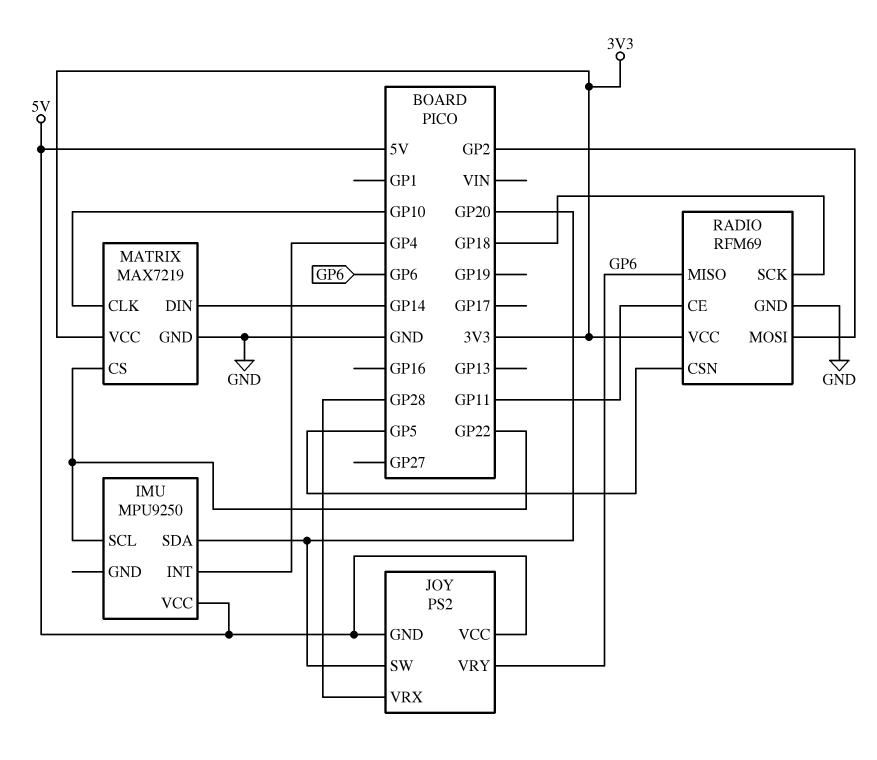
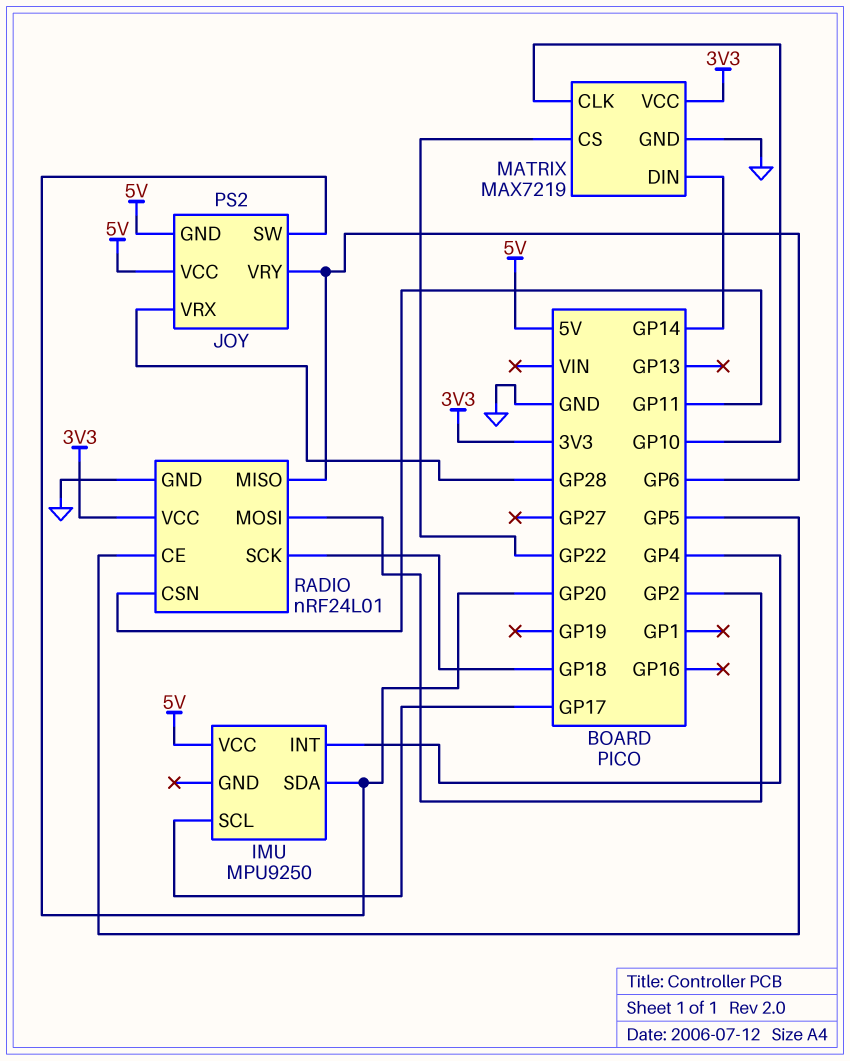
IMU pin SCL: GP22 -> GP17
RADIO: RFM69 -> nRF24L01
RADIO pin CE: GP11 -> GP5
RADIO pin CSN: GP5 -> GP11

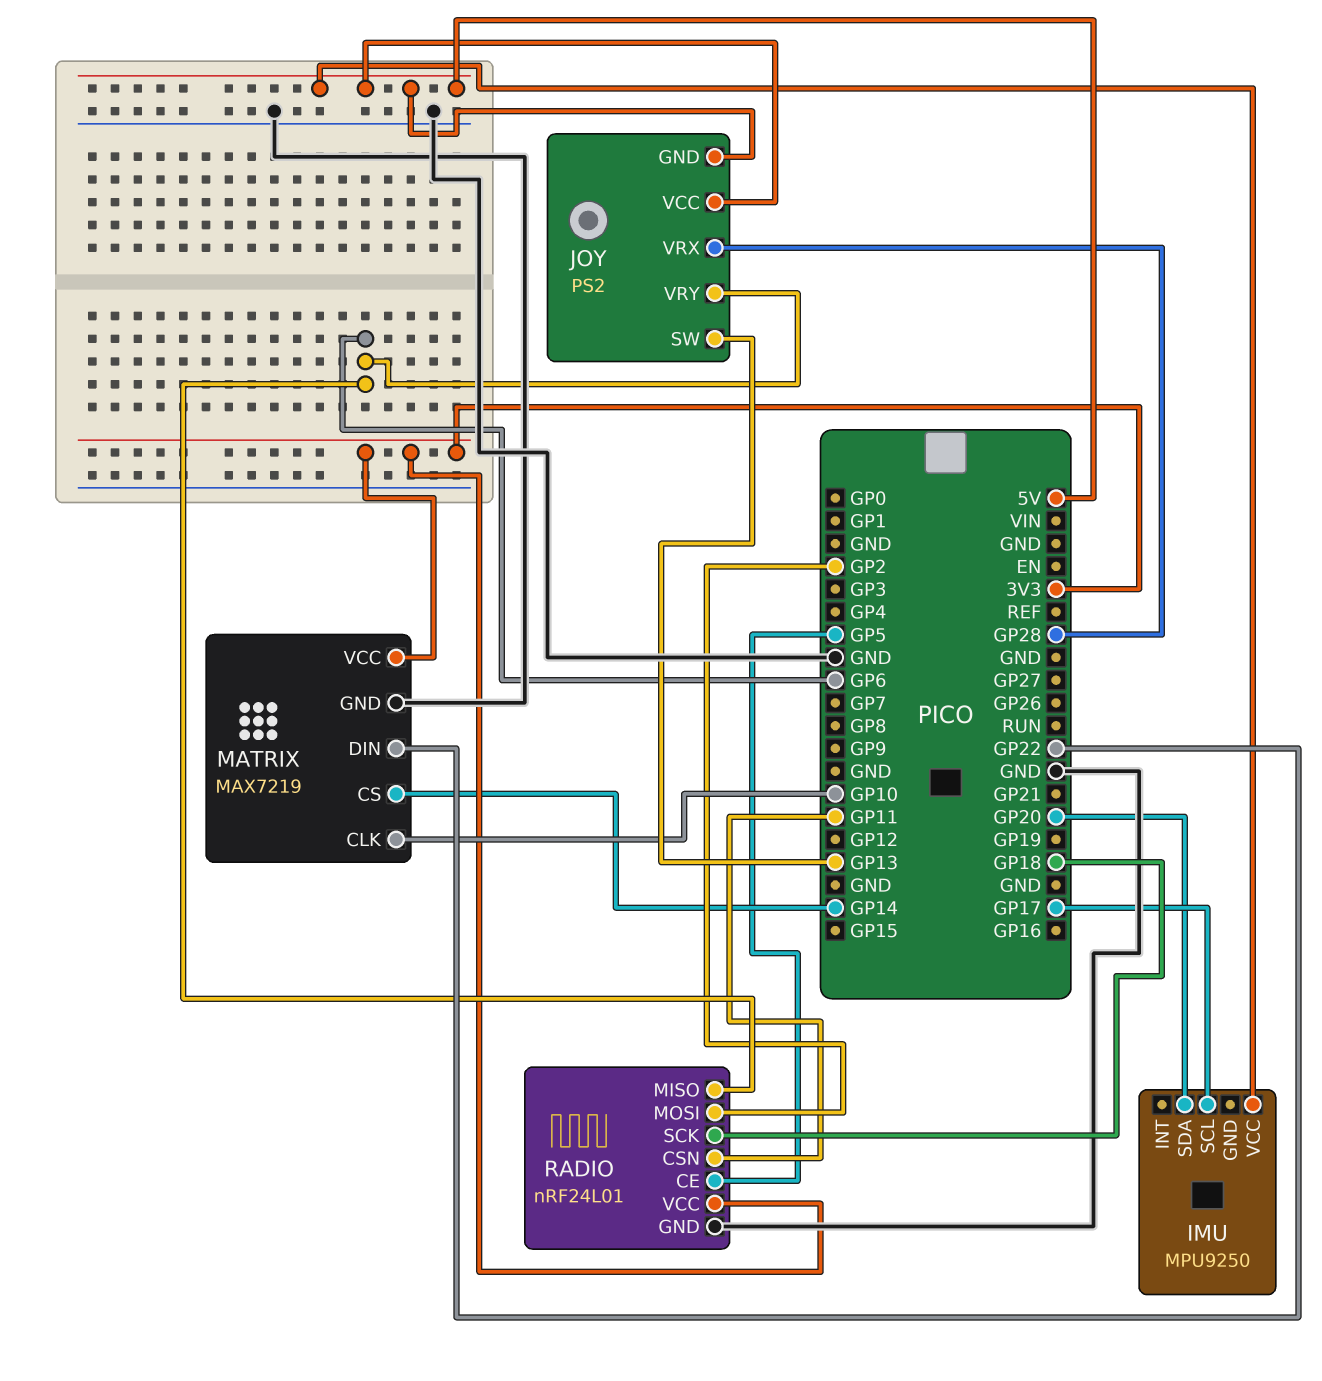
IMU pin INT: GP4 -> none
JOY pin SW: GP20 -> GP13
MATRIX pin CS: GP22 -> GP14
MATRIX pin DIN: GP14 -> GP22

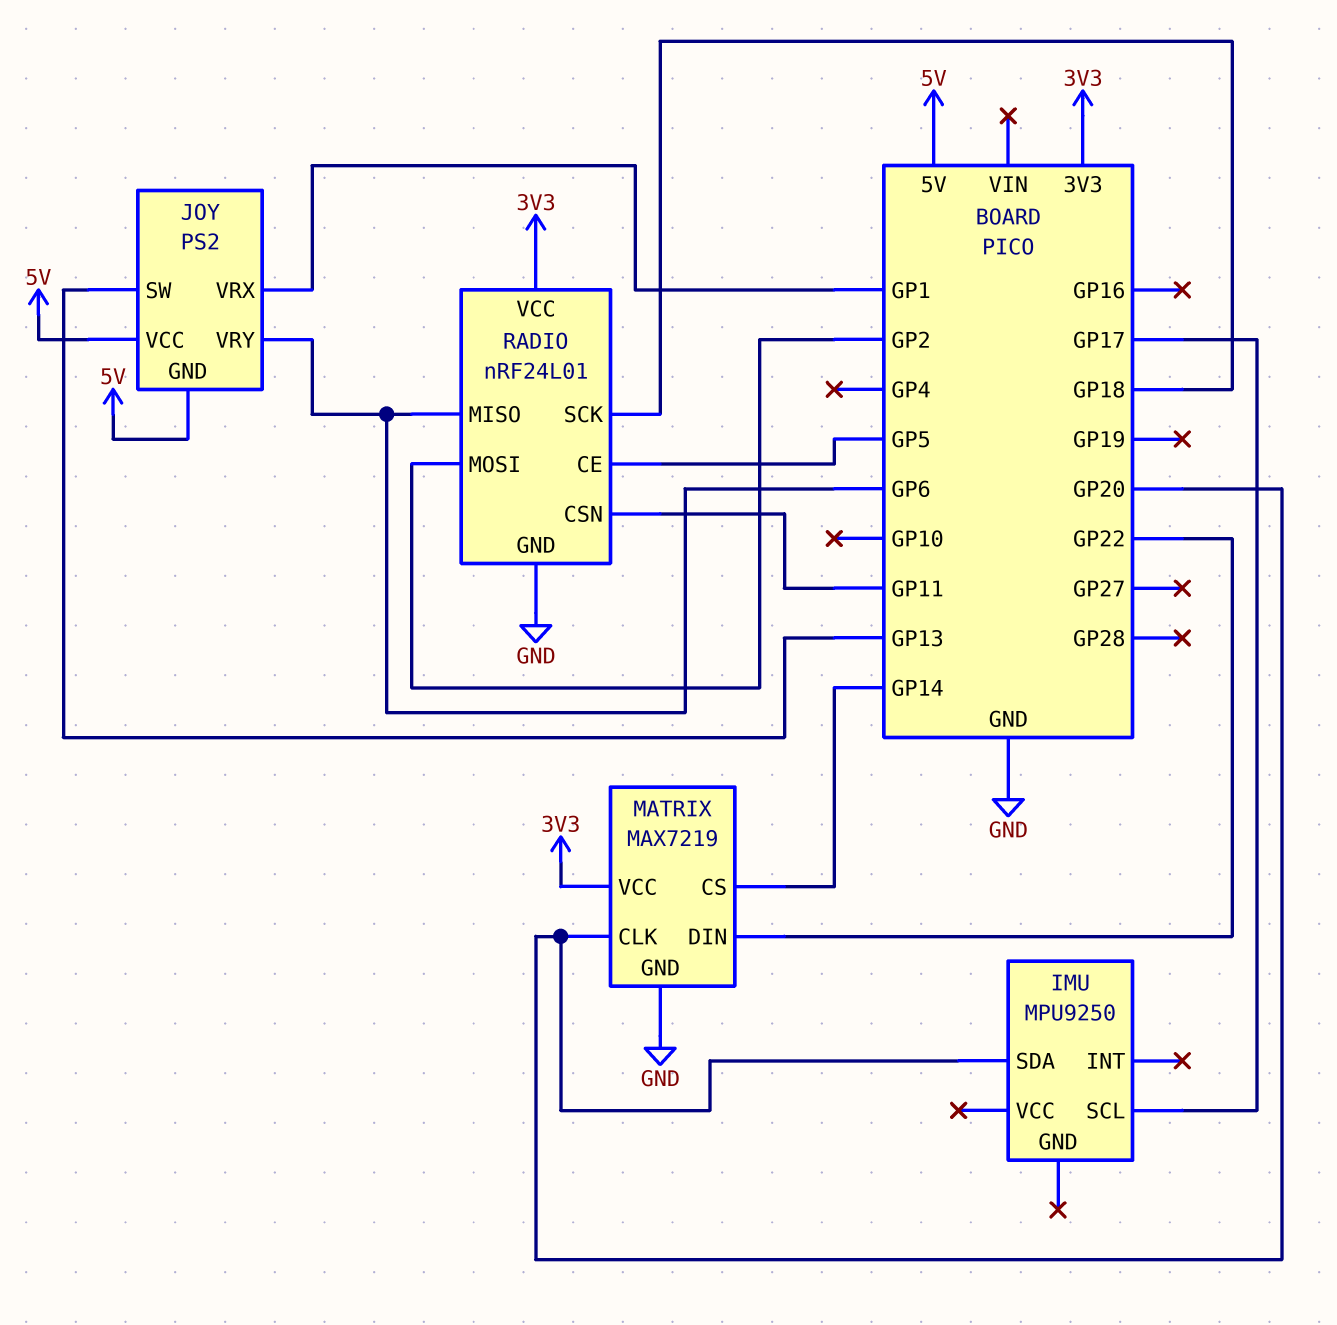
IMU pin VCC: 5V -> none
JOY pin VRX: GP28 -> GP1
MATRIX pin CLK: GP10 -> GP20

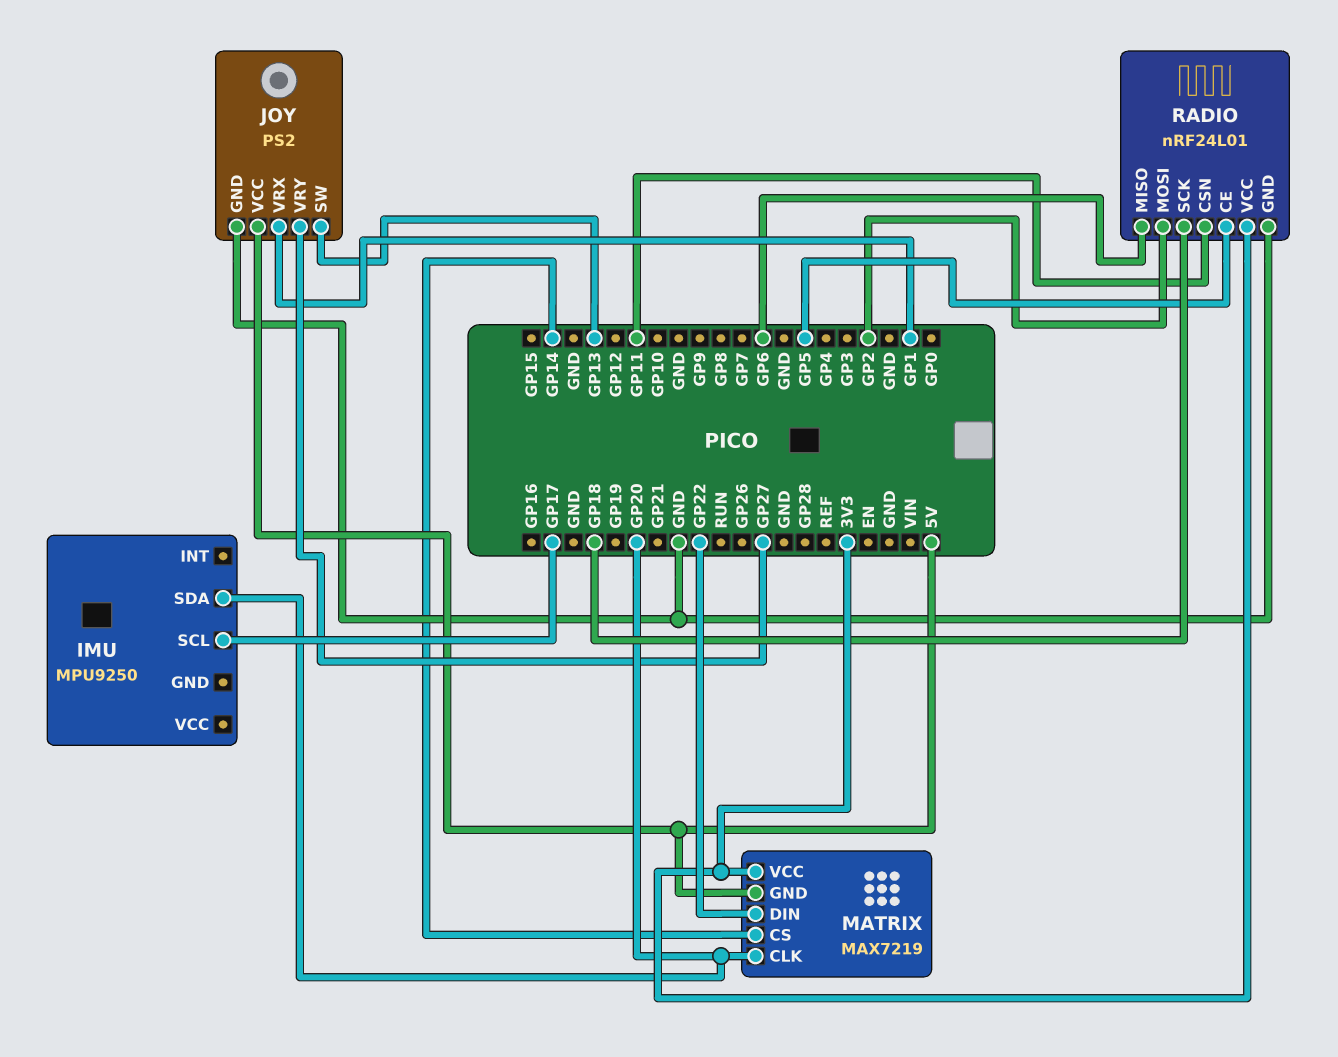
JOY pin GND: 5V -> GND
JOY pin VRY: GP6 -> GP27
MATRIX pin GND: GND -> 5V

